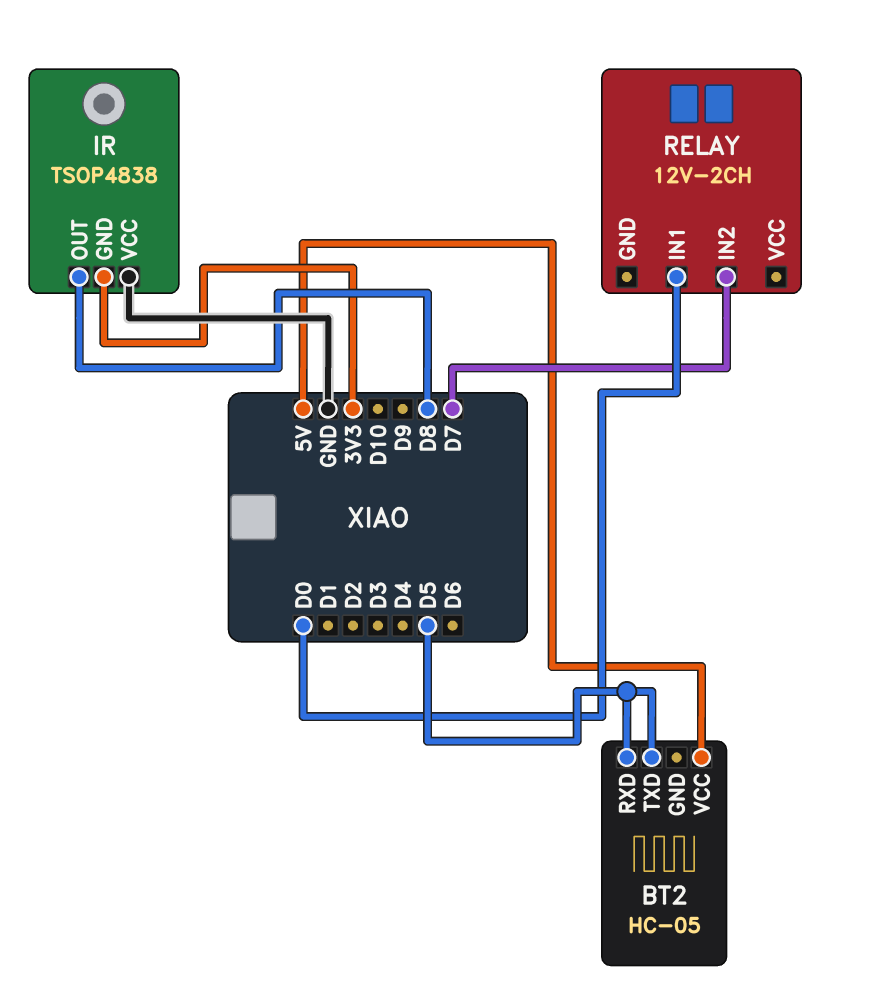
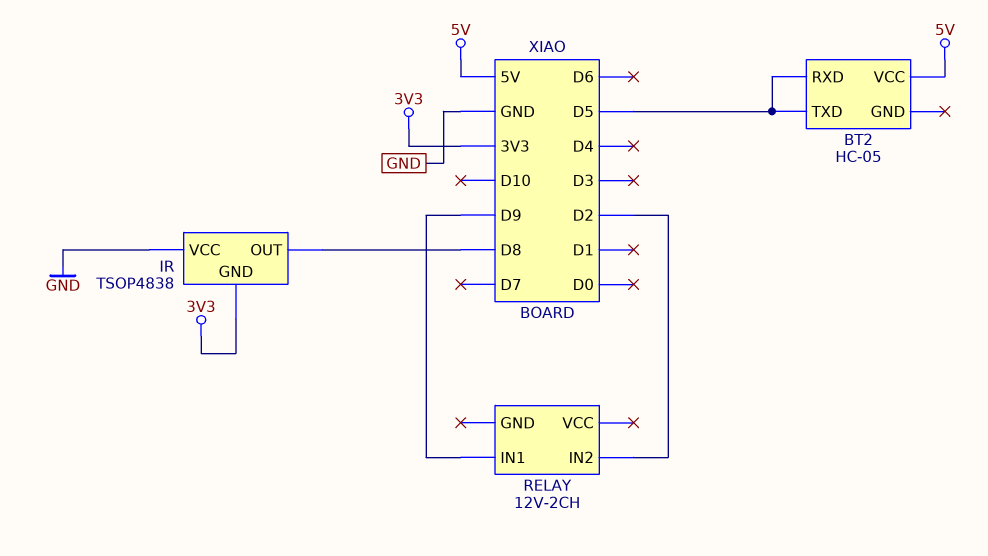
RELAY pin IN1: D0 -> D9
RELAY pin IN2: D7 -> D2

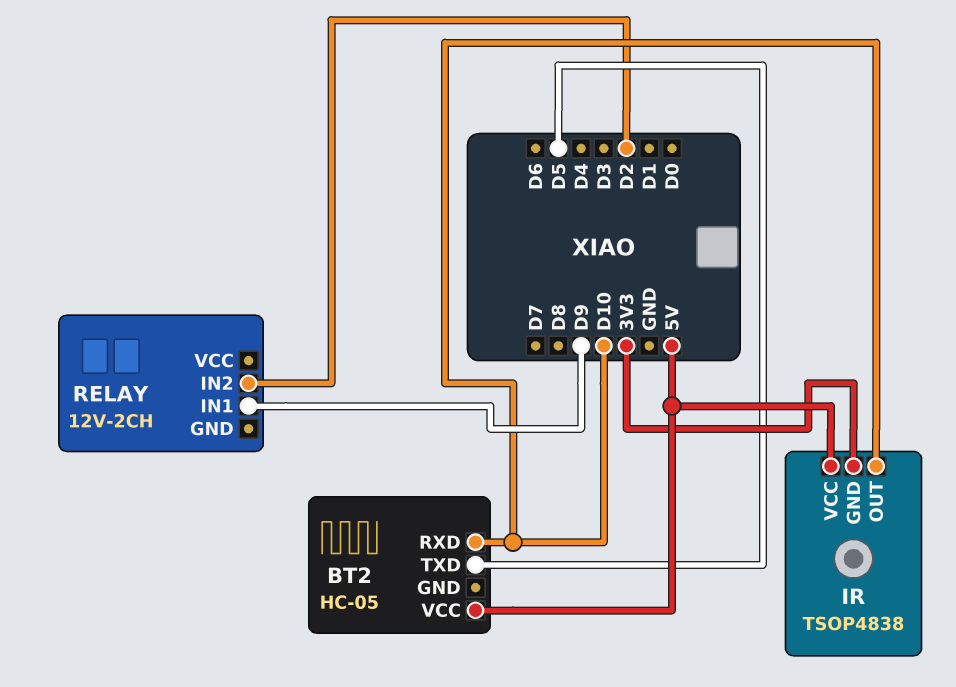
BT2 pin RXD: D5 -> D10
IR pin OUT: D8 -> D10
IR pin VCC: GND -> 5V

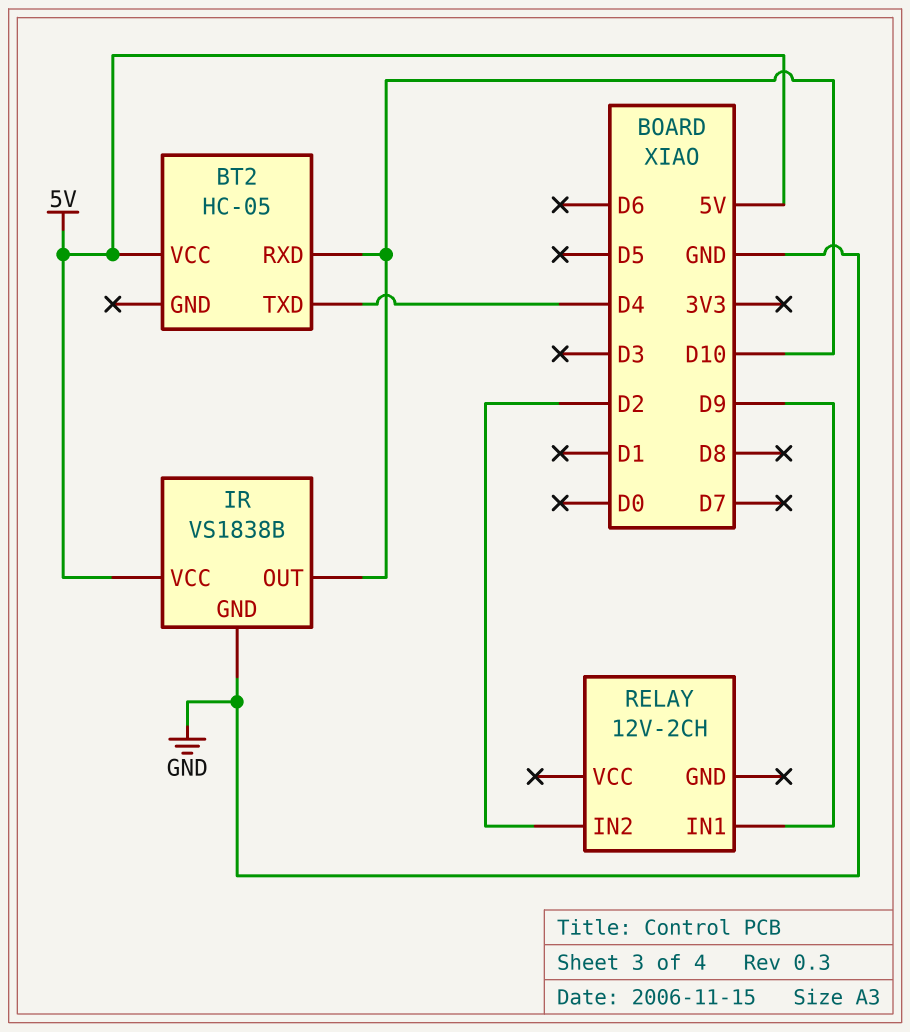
BT2 pin TXD: D5 -> D4
IR: TSOP4838 -> VS1838B
IR pin GND: 3V3 -> GND

